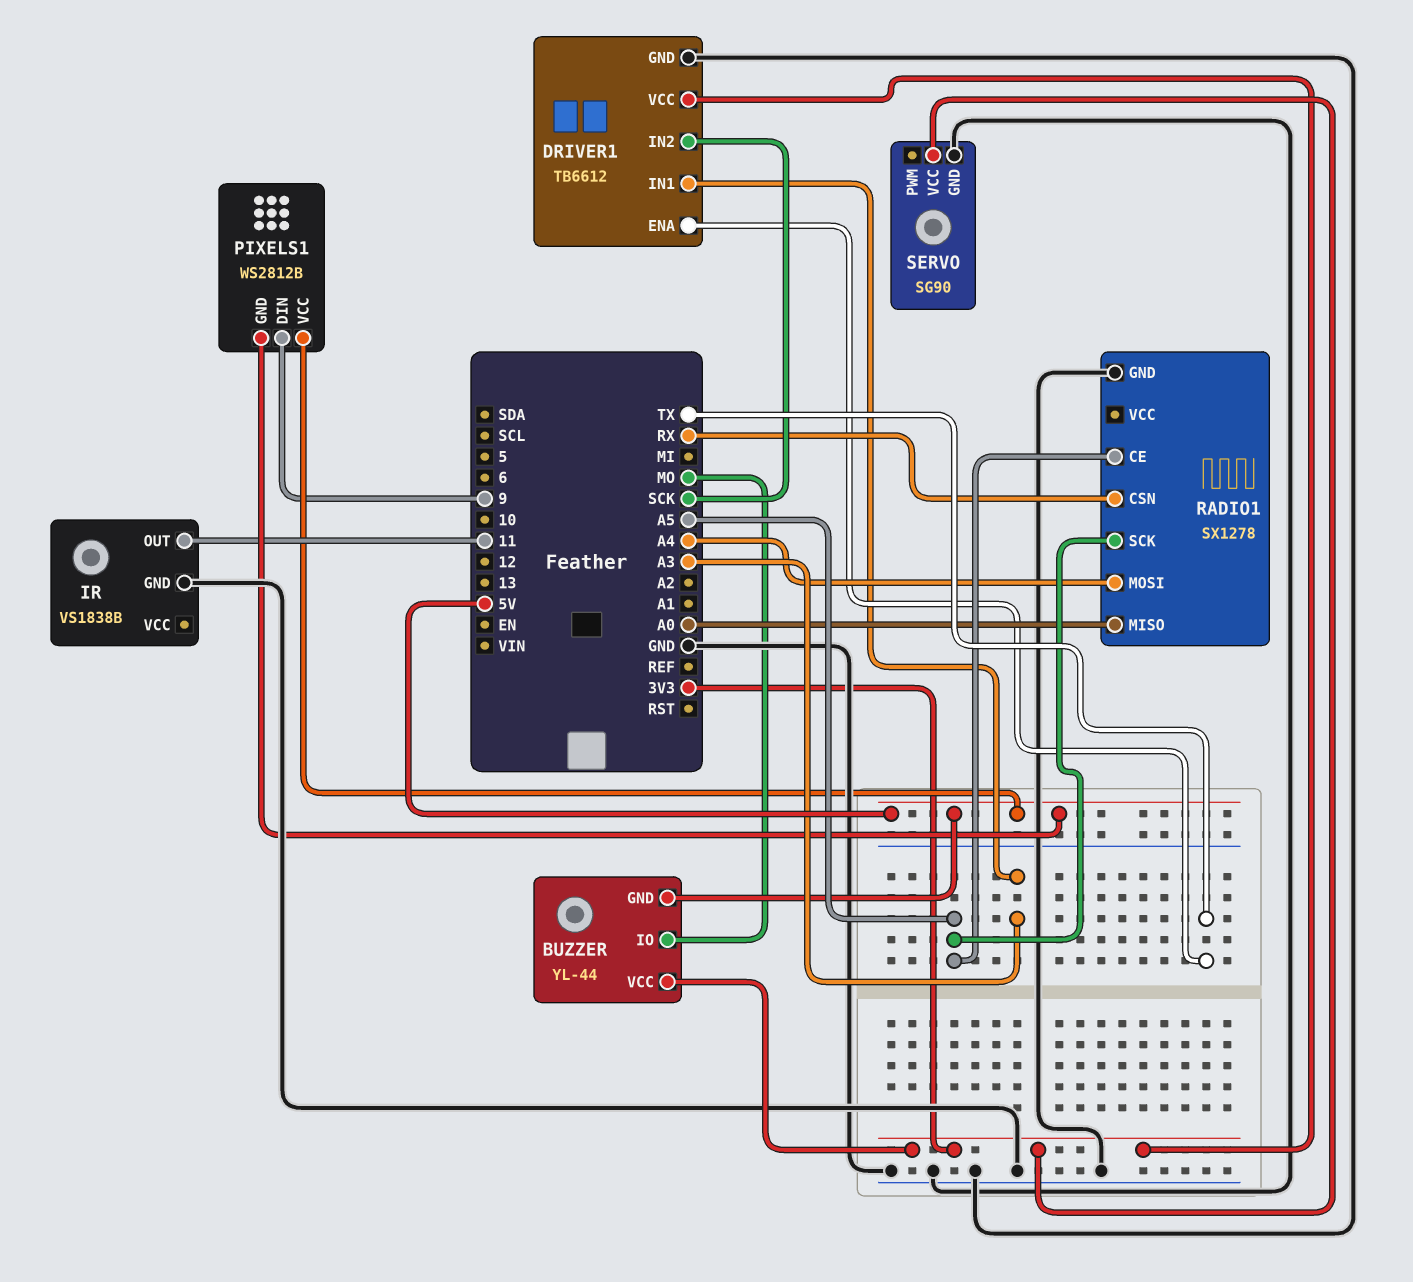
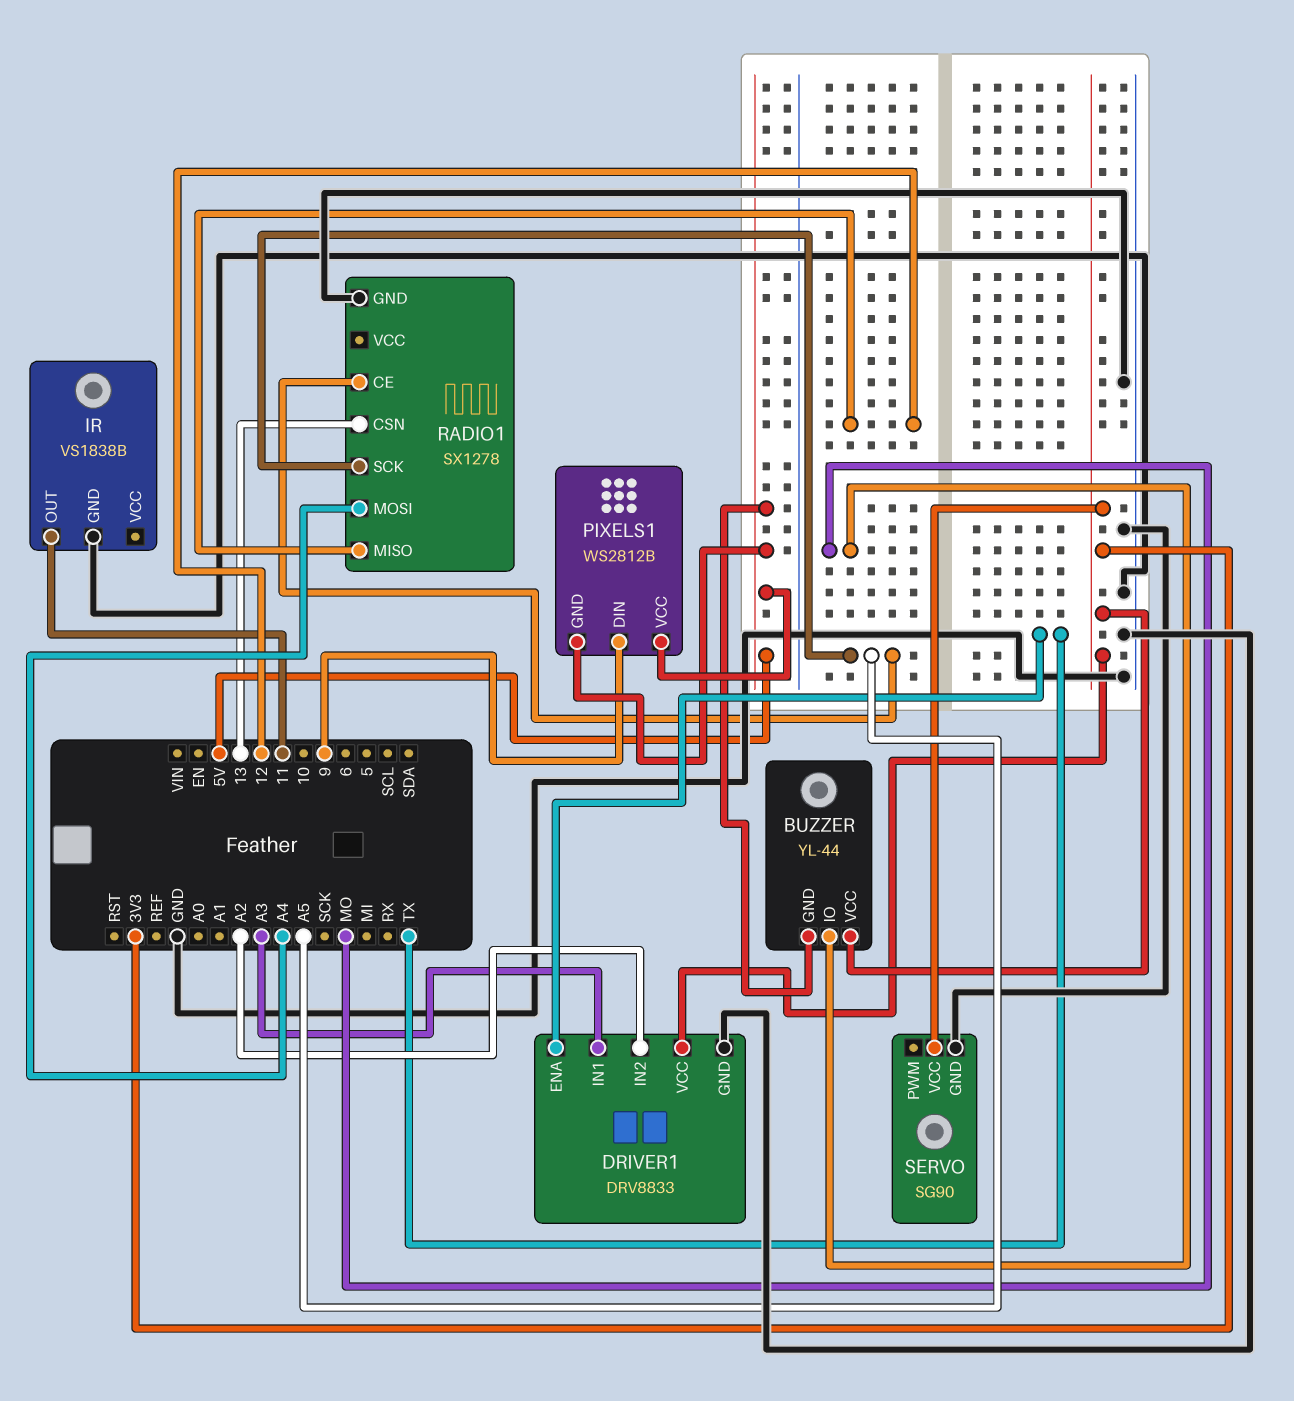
DRIVER1: TB6612 -> DRV8833
DRIVER1 pin IN2: SCK -> A2
RADIO1 pin CSN: RX -> 13
RADIO1 pin MISO: A0 -> 12

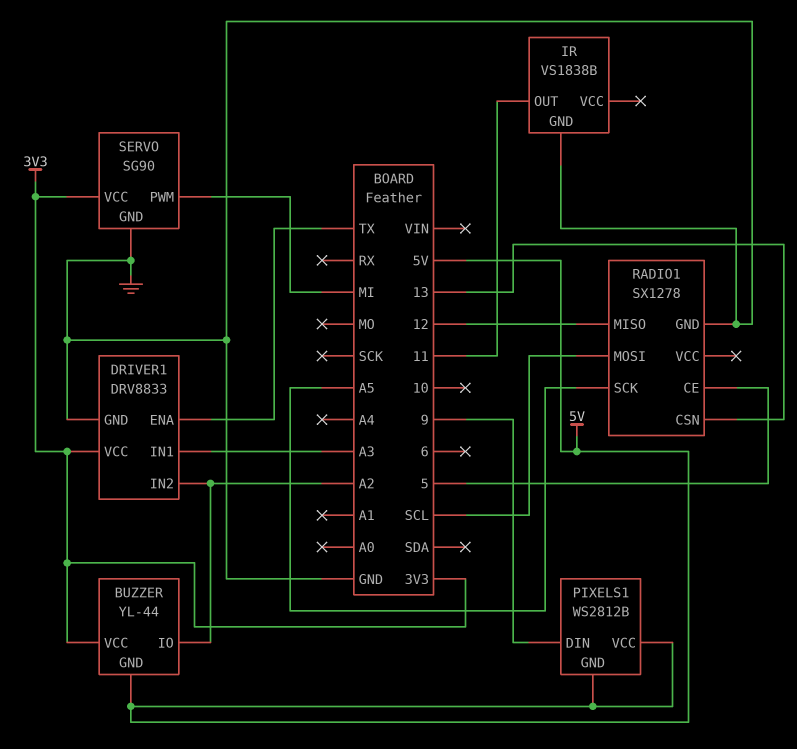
BUZZER pin IO: MO -> A2
RADIO1 pin CE: A5 -> 5
RADIO1 pin MOSI: A4 -> SCL
SERVO pin PWM: none -> MI

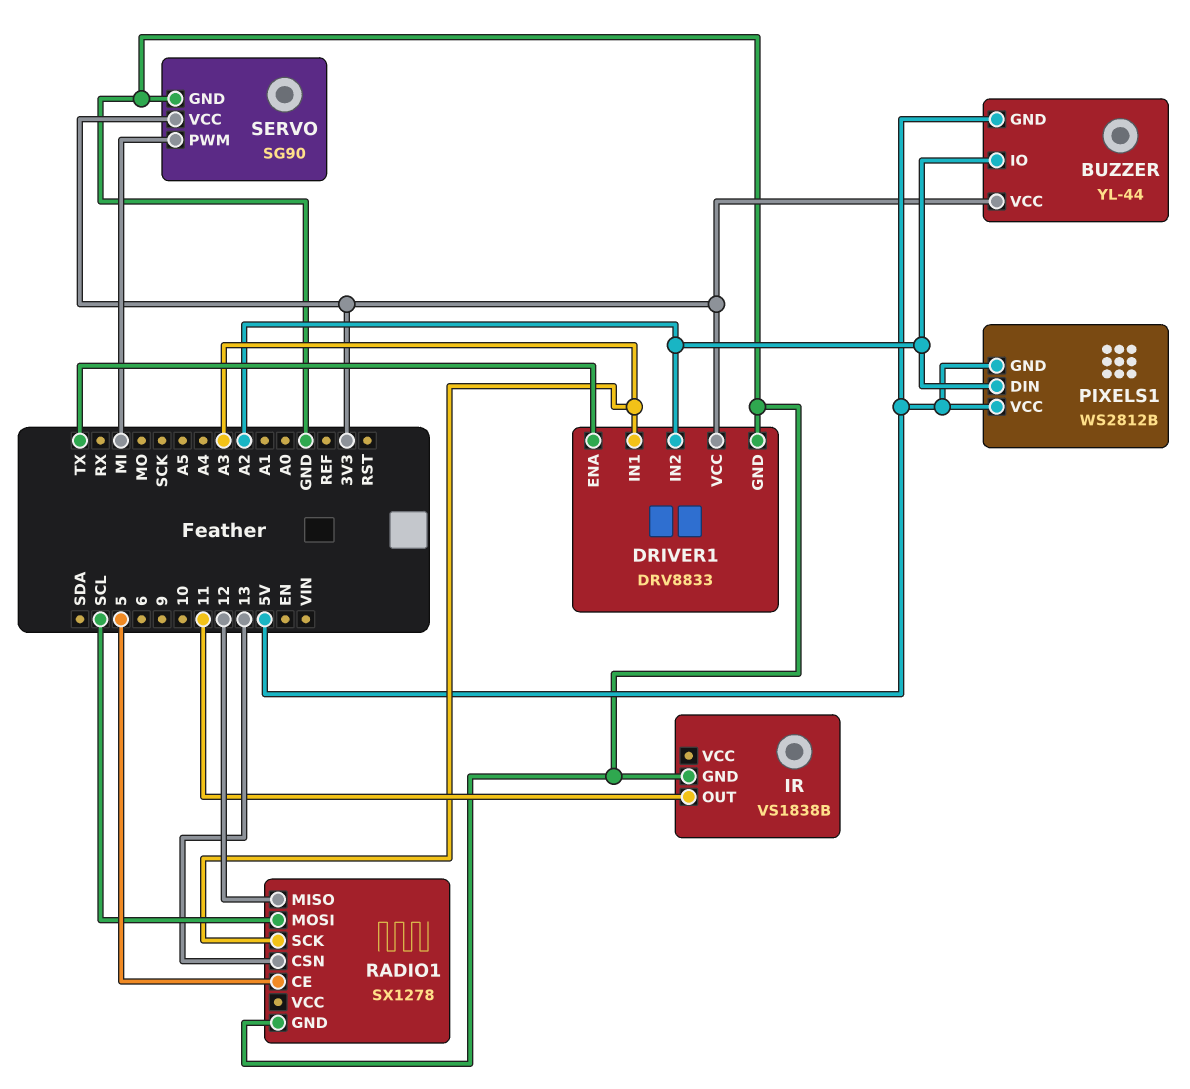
PIXELS1 pin DIN: 9 -> A2
RADIO1 pin SCK: A5 -> A3

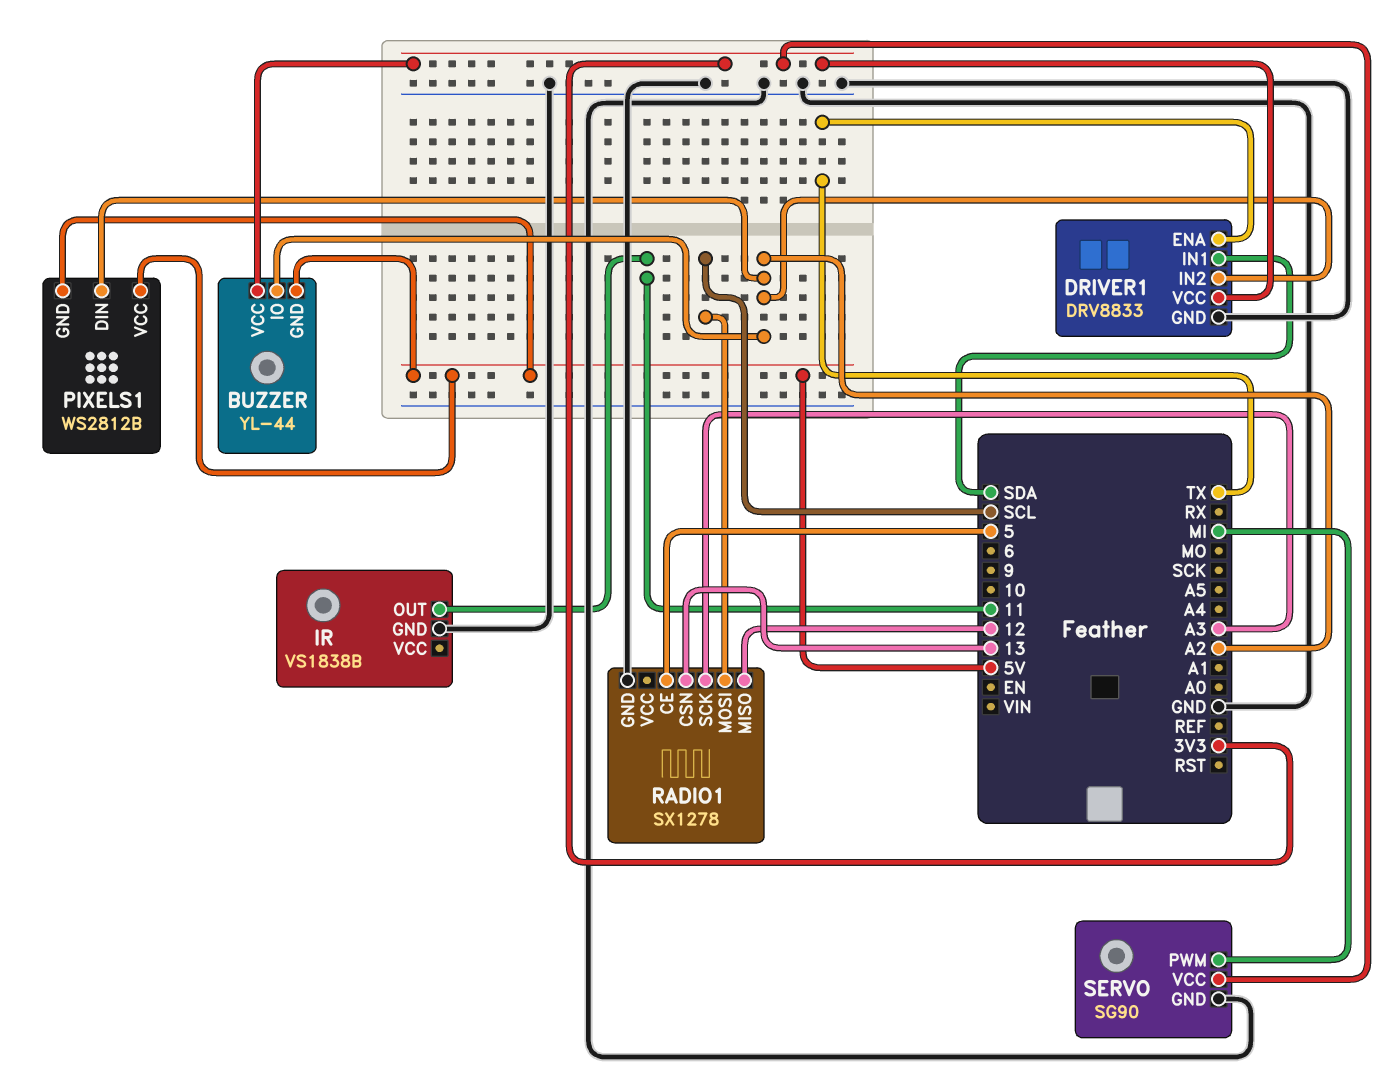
DRIVER1 pin IN1: A3 -> SDA

